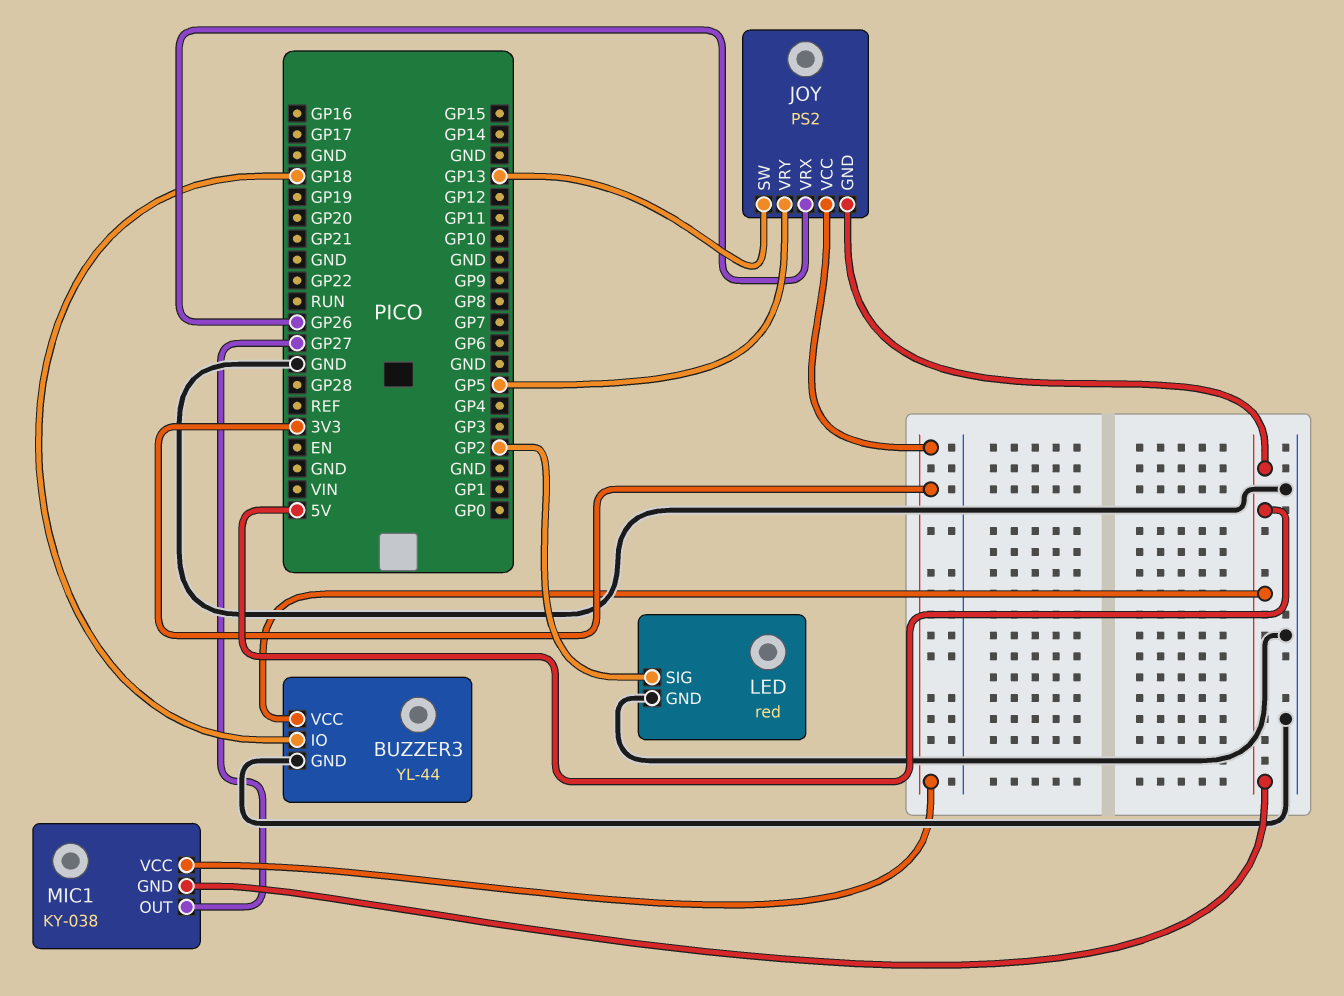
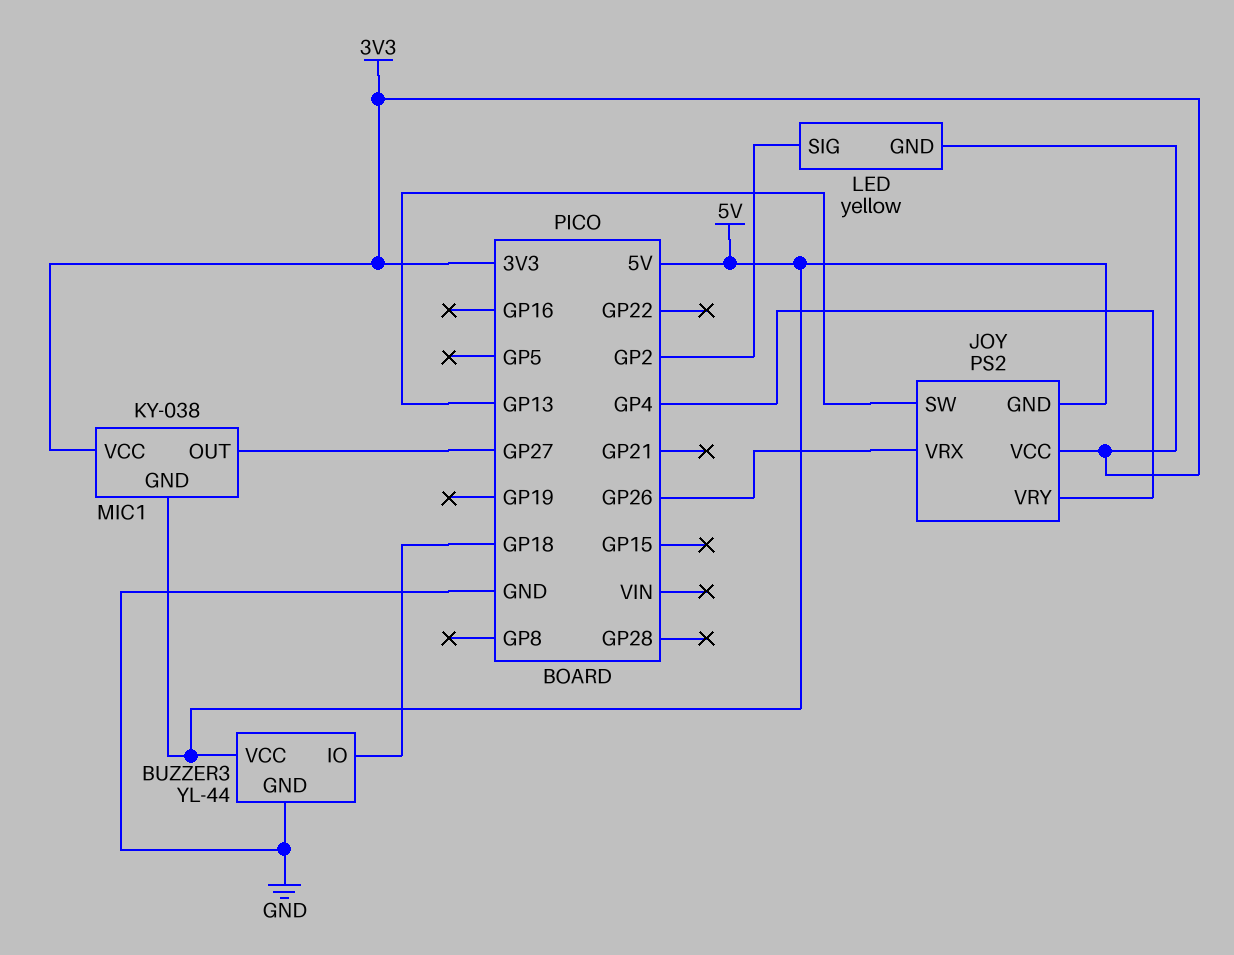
JOY pin VRY: GP5 -> GP4
LED: red -> yellow
LED pin GND: GND -> 3V3

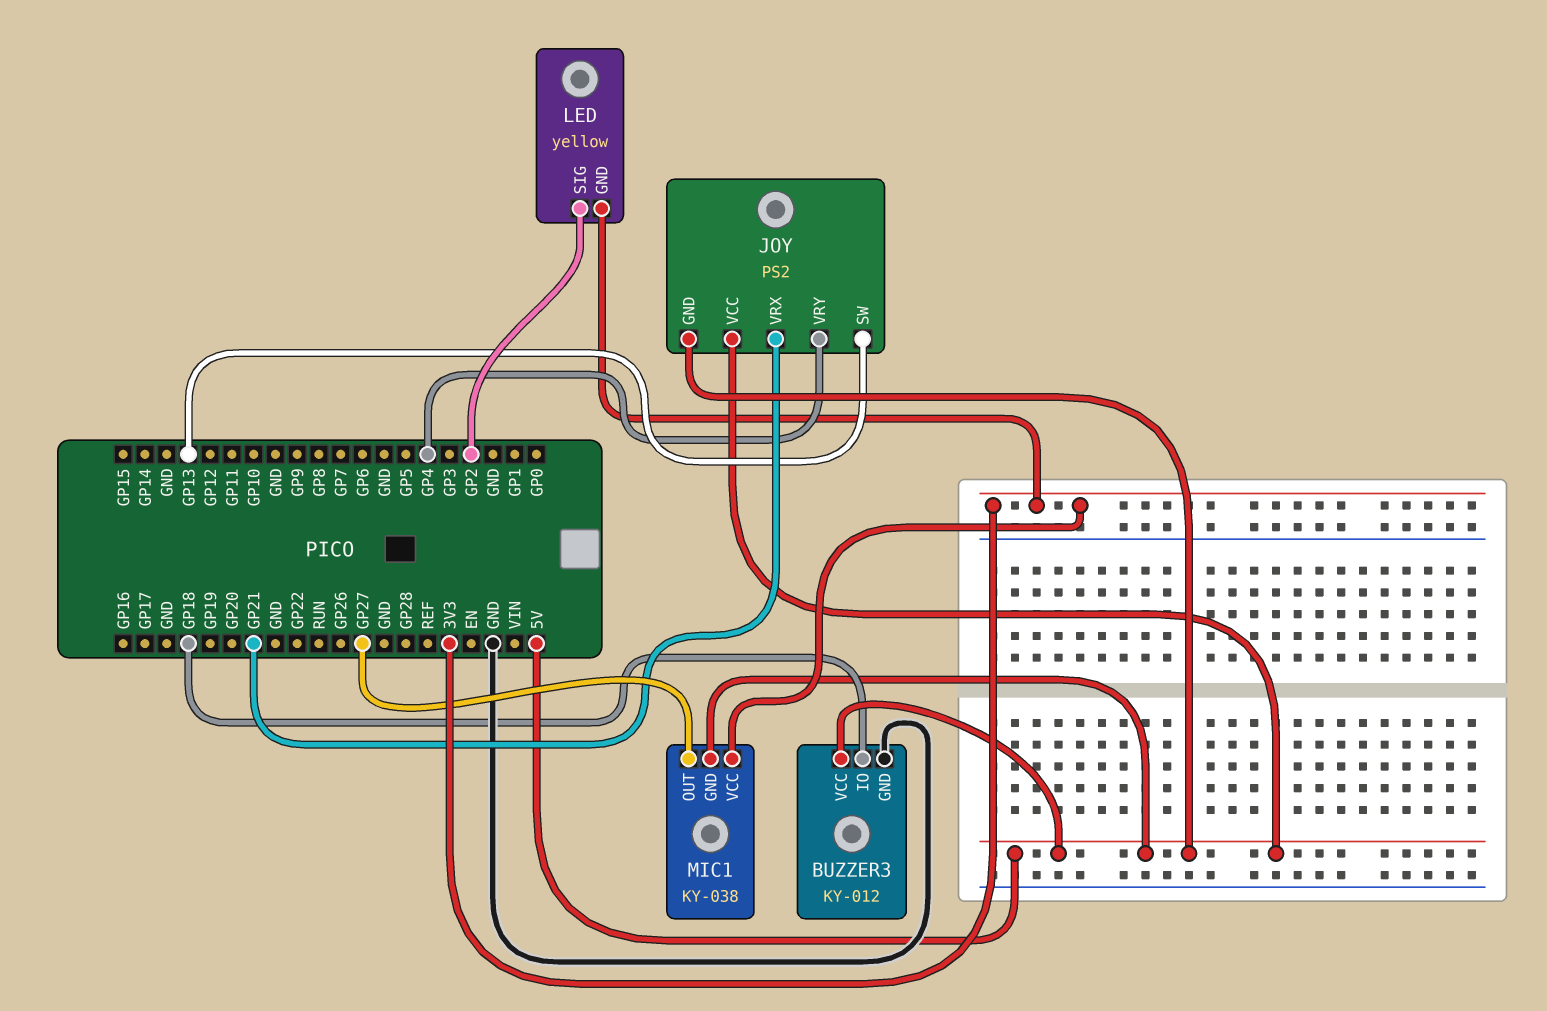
BUZZER3: YL-44 -> KY-012
JOY pin VCC: 3V3 -> 5V
JOY pin VRX: GP26 -> GP21

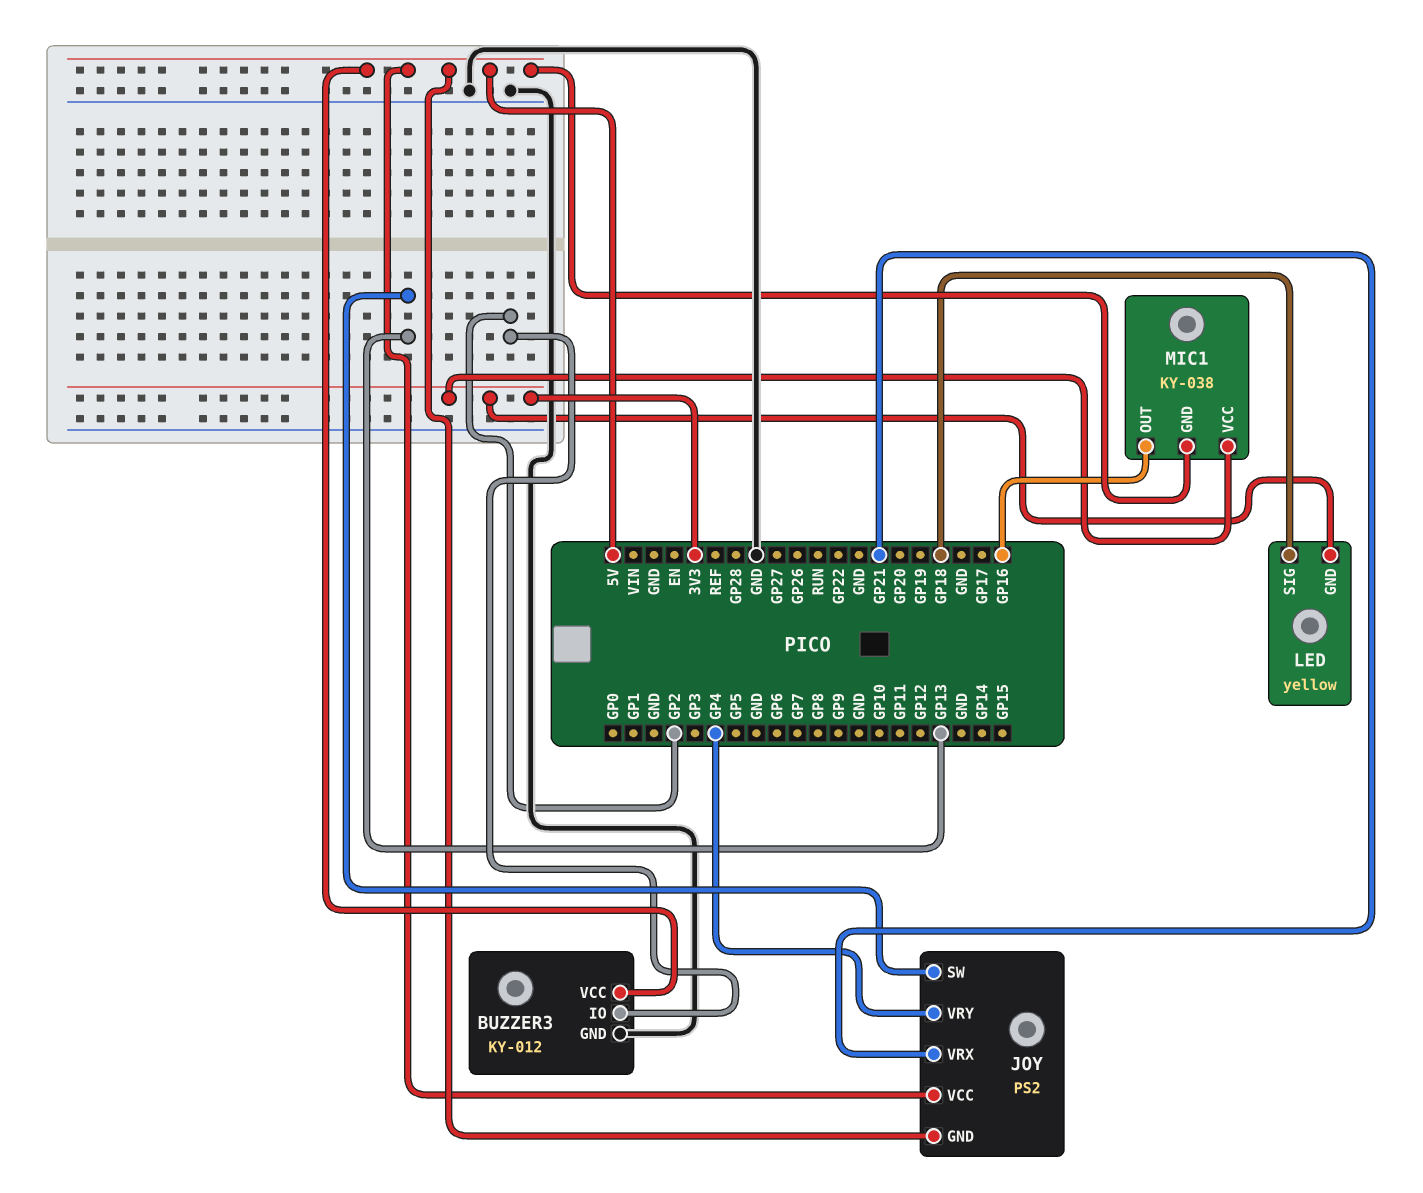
BUZZER3 pin IO: GP18 -> GP2
LED pin SIG: GP2 -> GP18
MIC1 pin OUT: GP27 -> GP16

